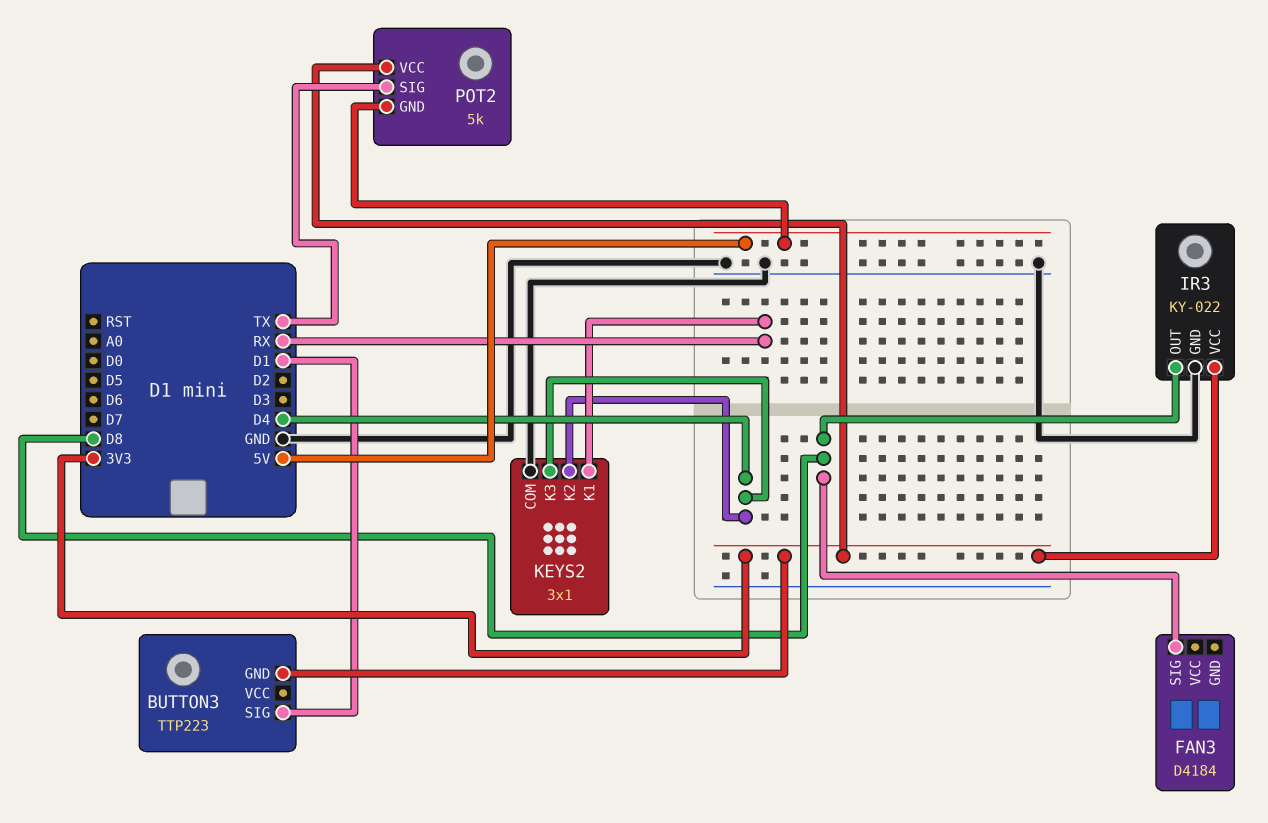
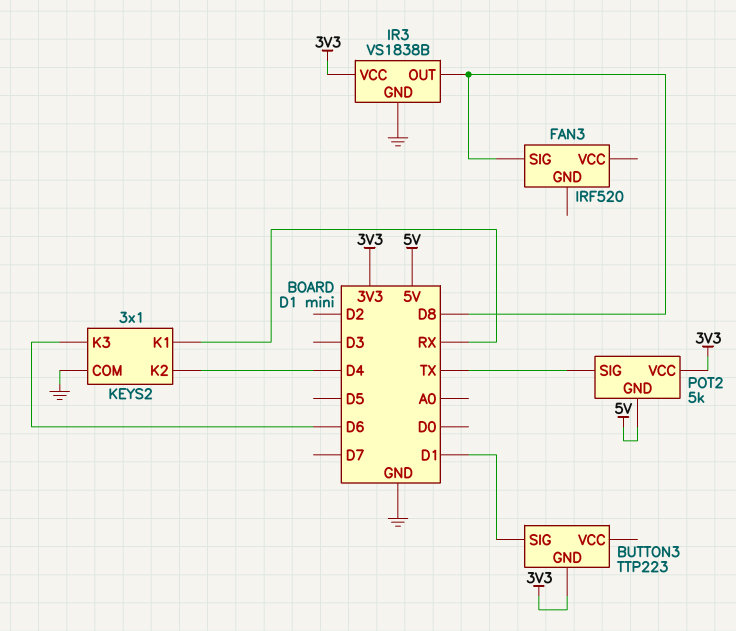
FAN3: D4184 -> IRF520
IR3: KY-022 -> VS1838B
KEYS2 pin K3: D4 -> D6

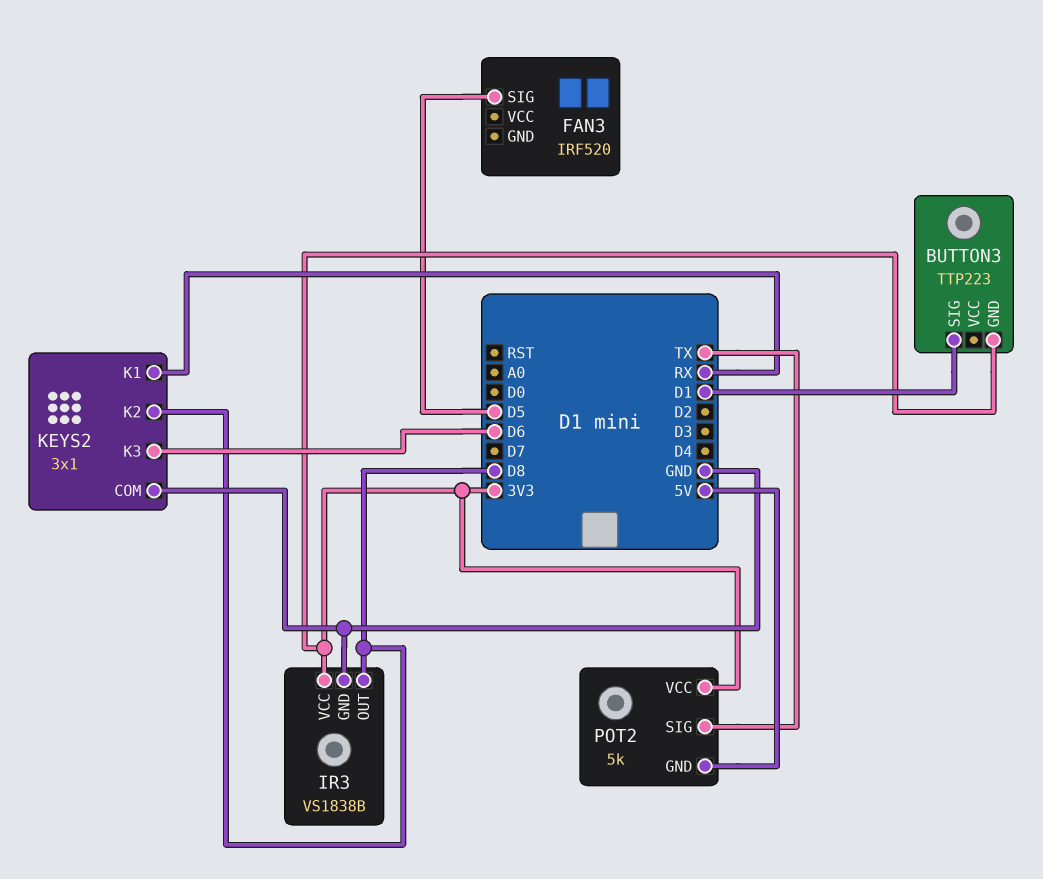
FAN3 pin SIG: D8 -> D5
KEYS2 pin K2: D4 -> D8

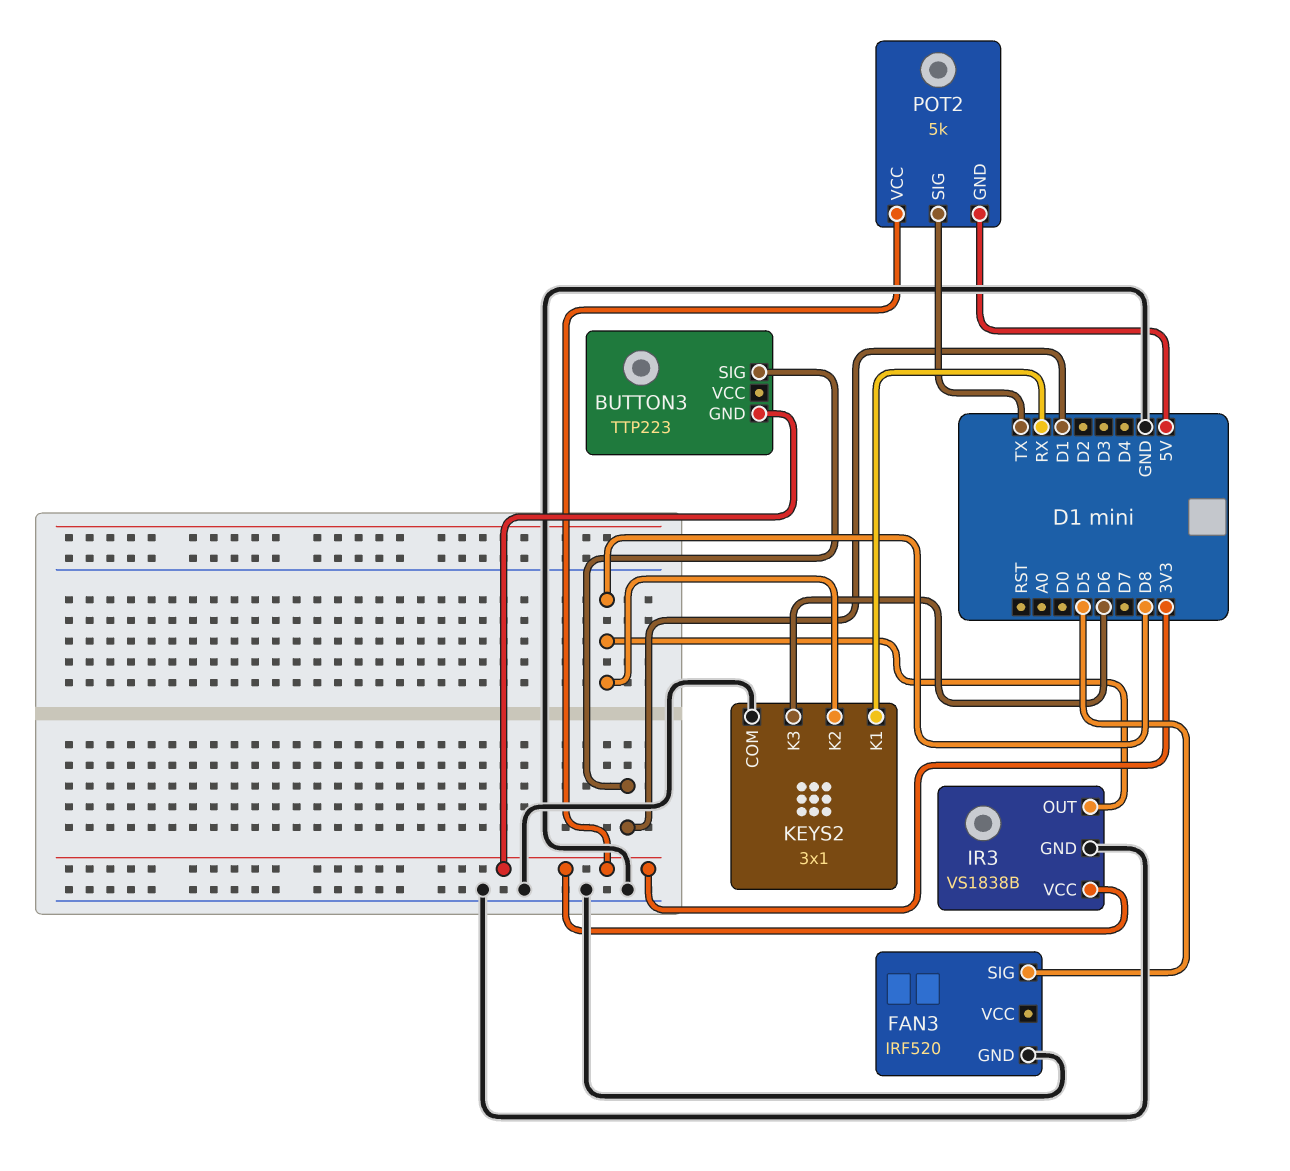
FAN3 pin GND: none -> GND

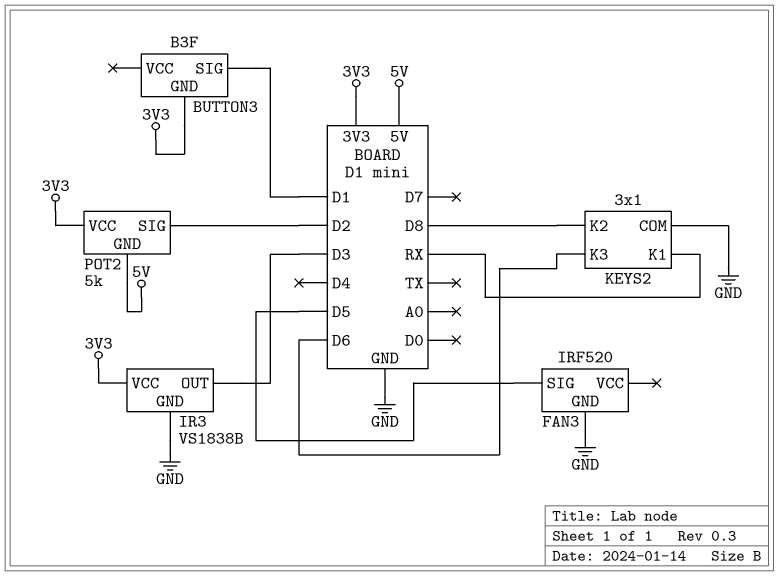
BUTTON3: TTP223 -> B3F
IR3 pin OUT: D8 -> D3
POT2 pin SIG: TX -> D2

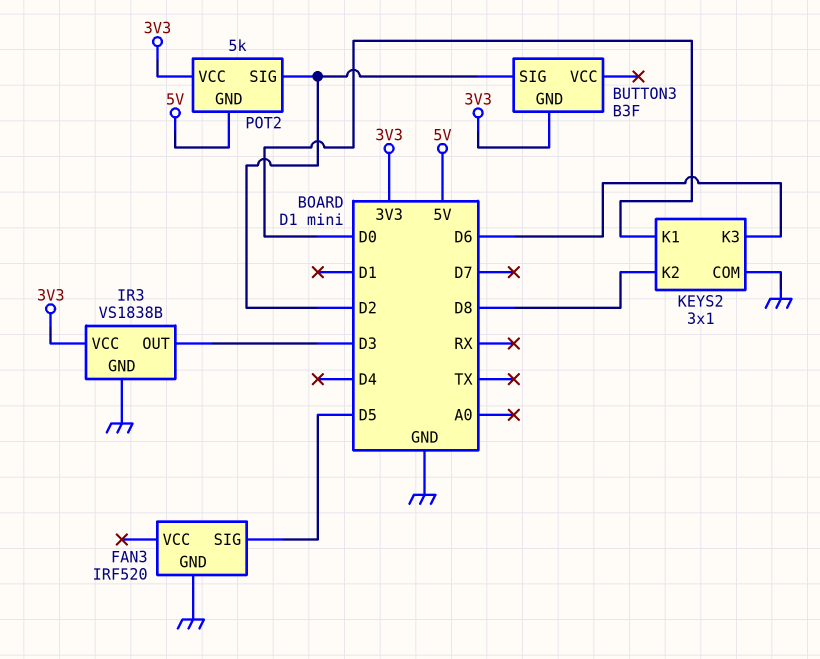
BUTTON3 pin SIG: D1 -> D2
KEYS2 pin K1: RX -> D0

